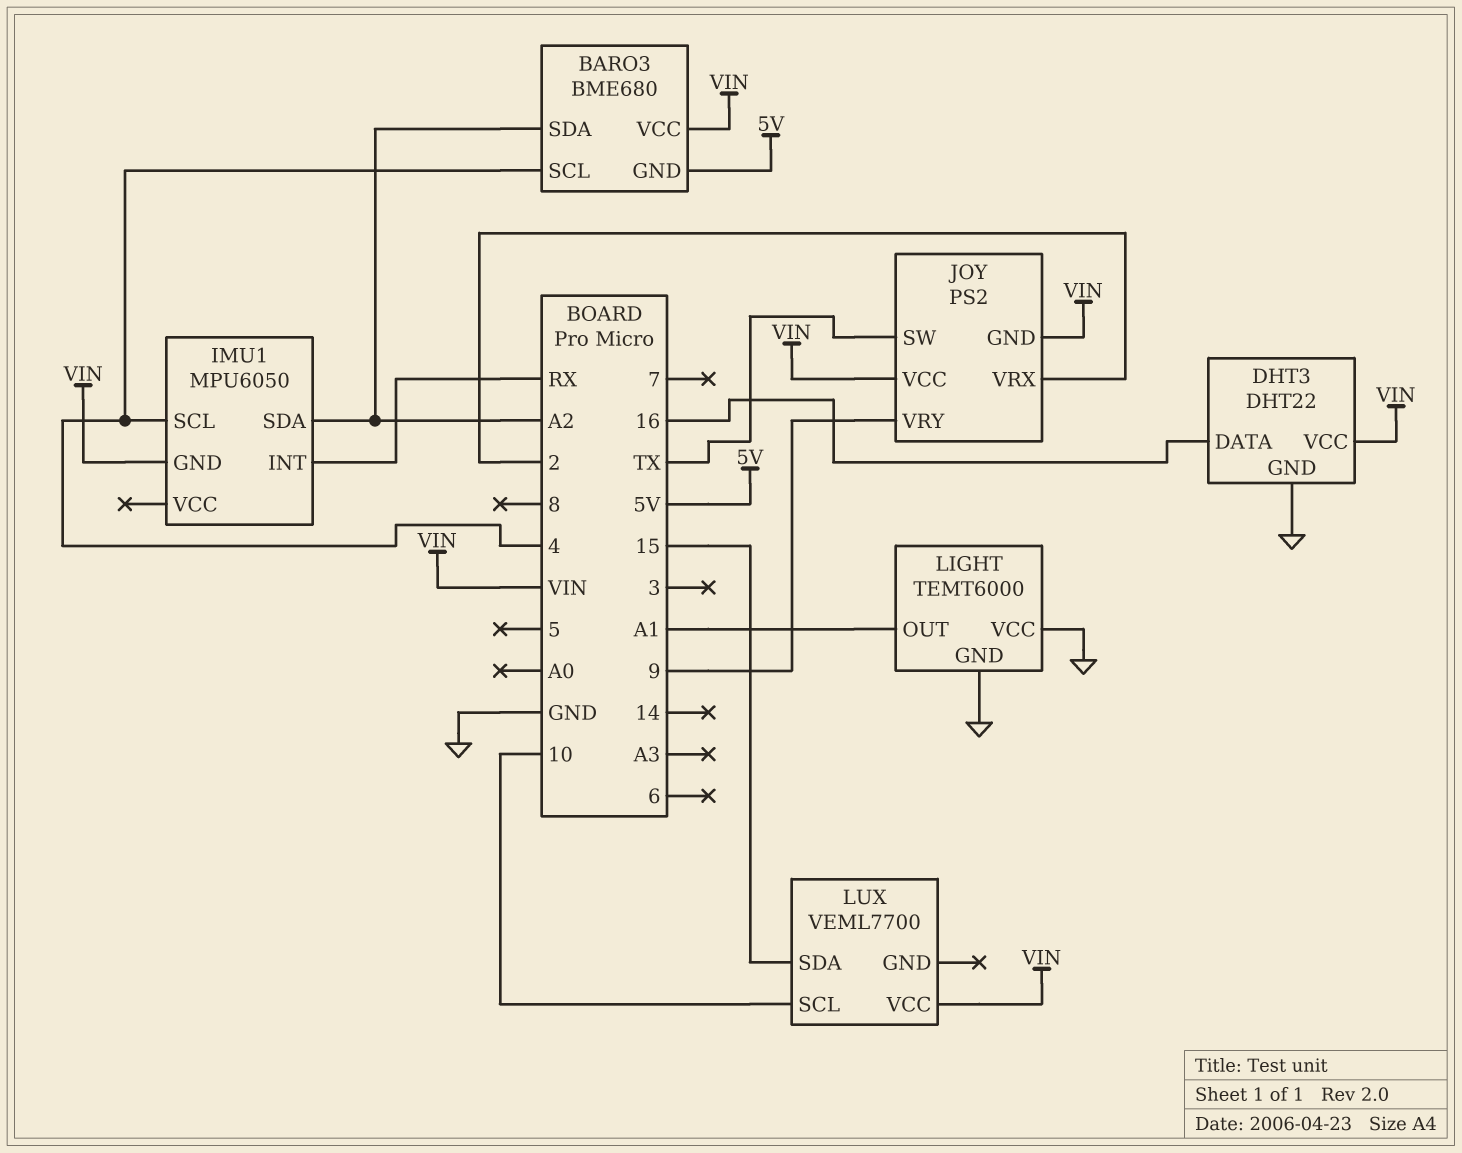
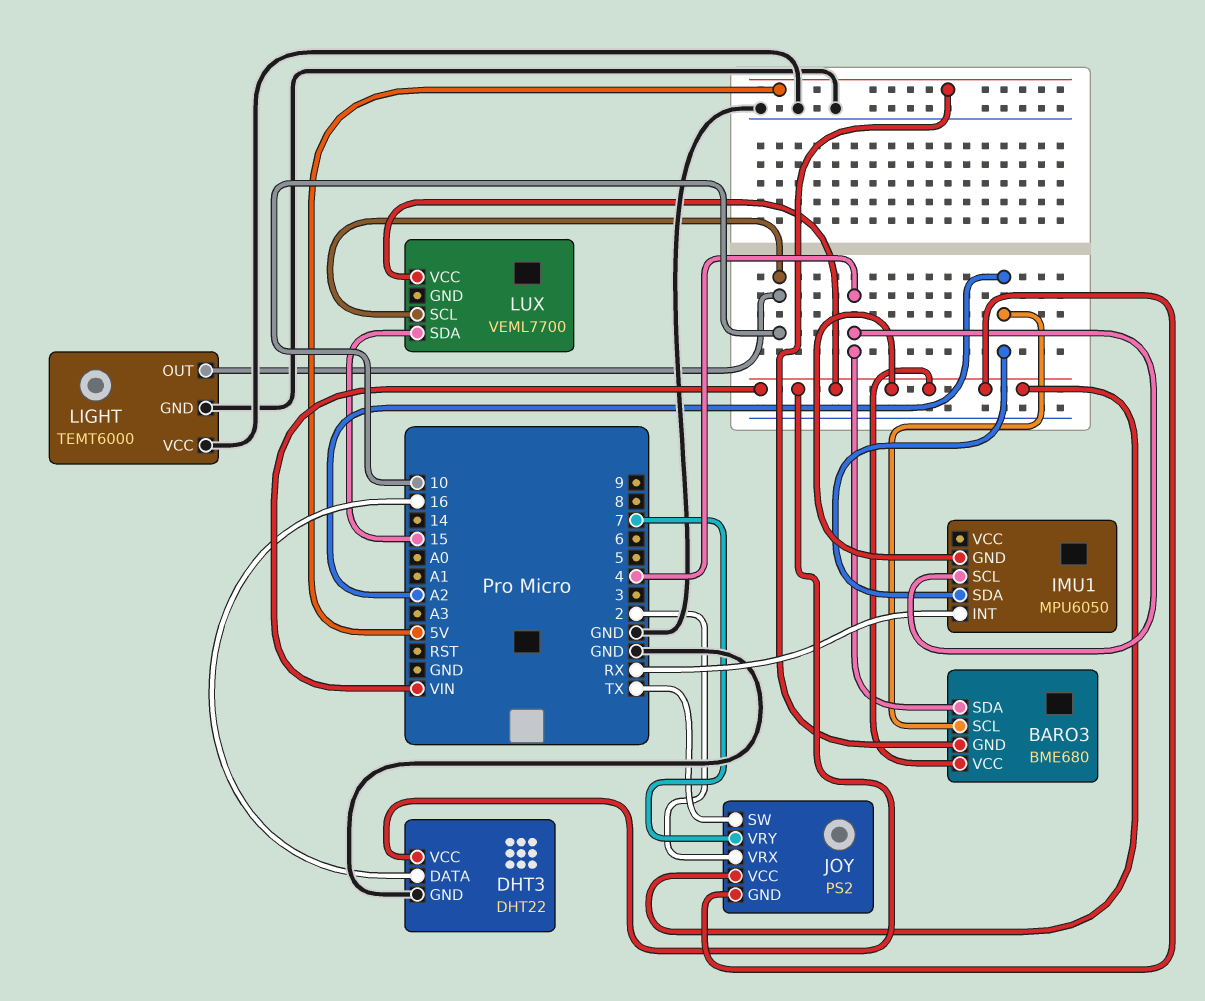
BARO3 pin SCL: 4 -> A2
BARO3 pin SDA: A2 -> 4
JOY pin VRY: 9 -> 7
LIGHT pin OUT: A1 -> 10

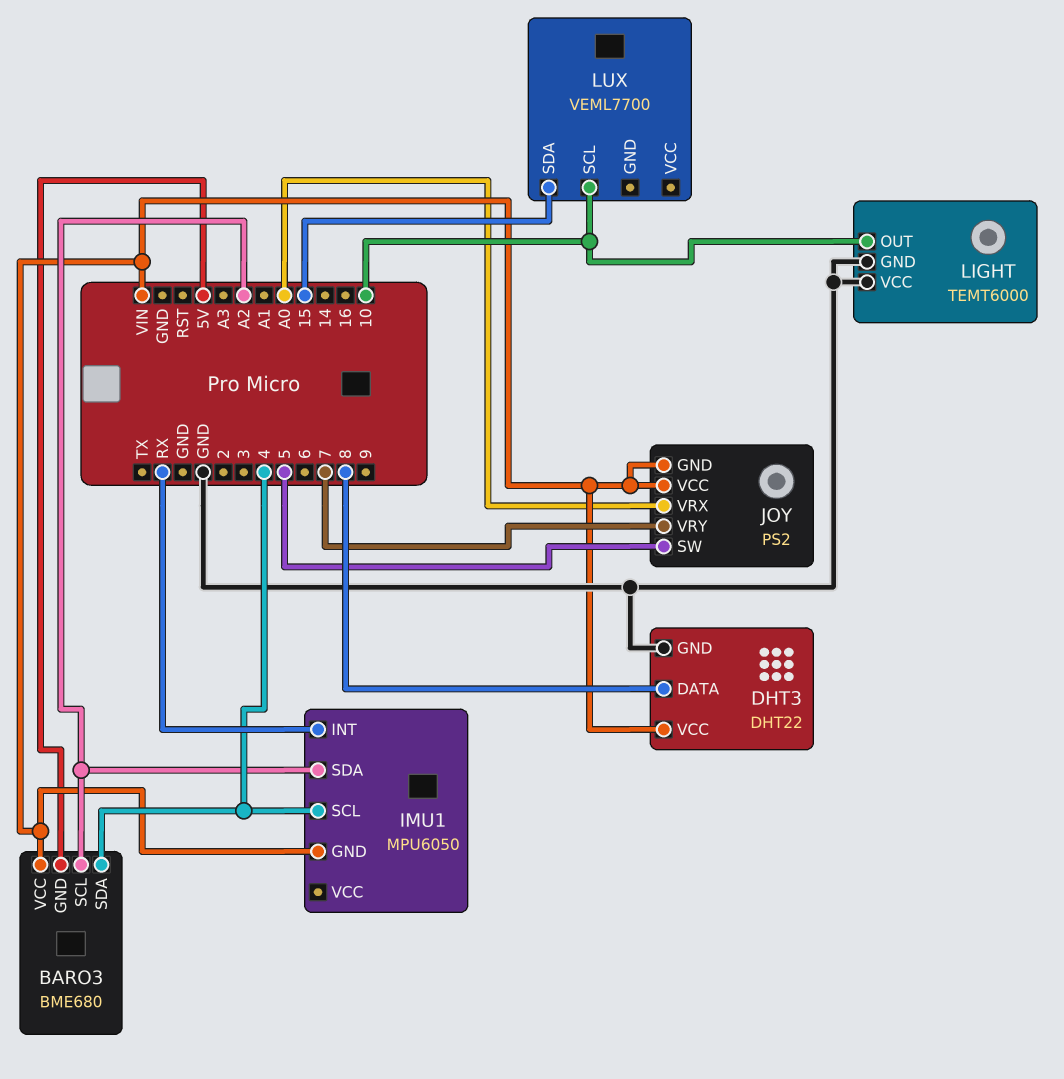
DHT3 pin DATA: 16 -> 8
JOY pin SW: TX -> 5
JOY pin VRX: 2 -> A0
LUX pin VCC: VIN -> none

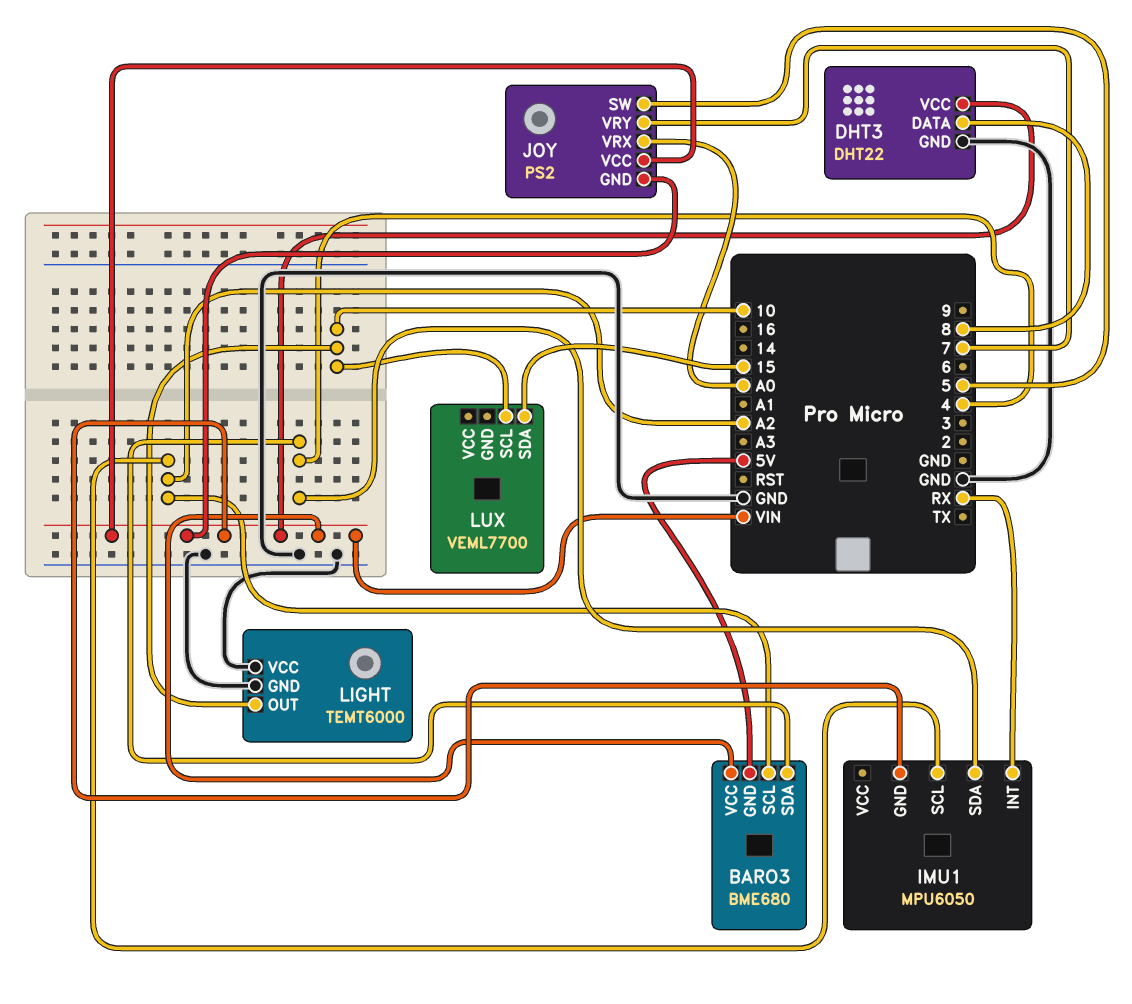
IMU1 pin SCL: 4 -> A2
IMU1 pin SDA: A2 -> 4

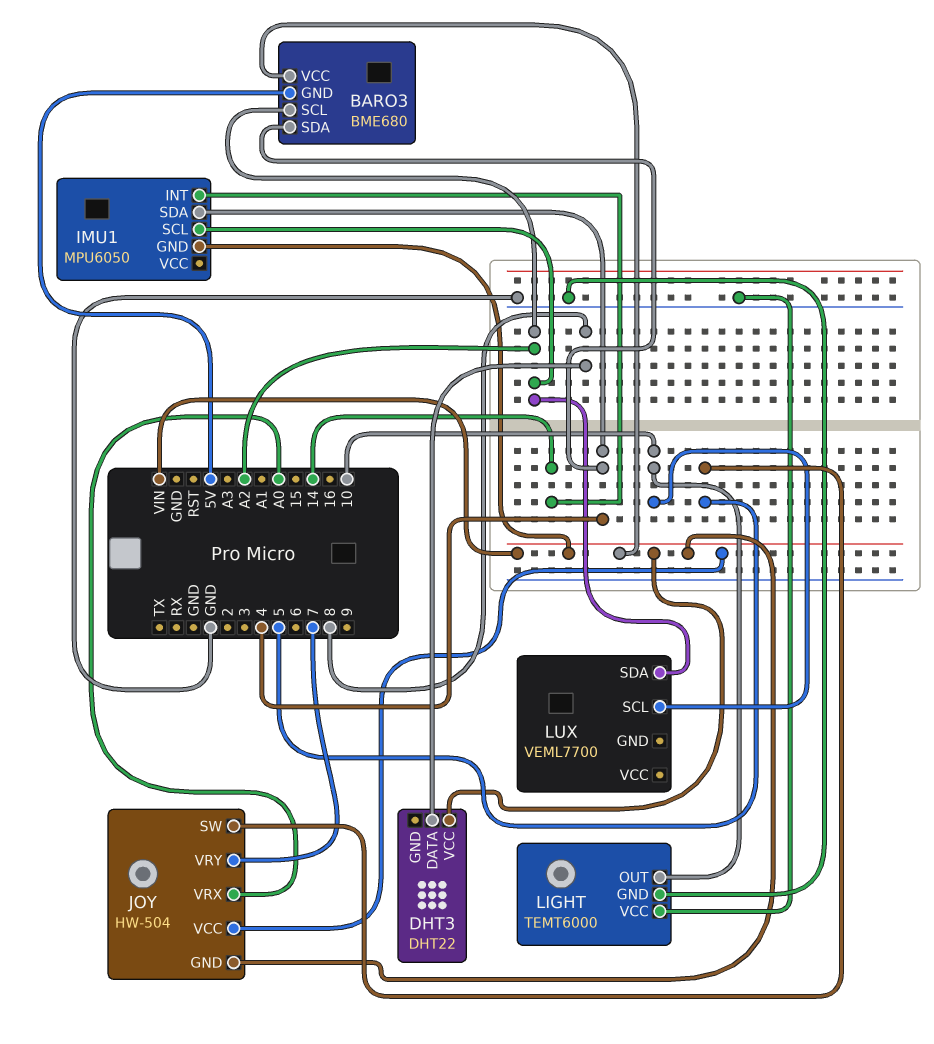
DHT3 pin GND: GND -> none
IMU1 pin INT: RX -> 14
JOY: PS2 -> HW-504
LUX pin SDA: 15 -> A2

